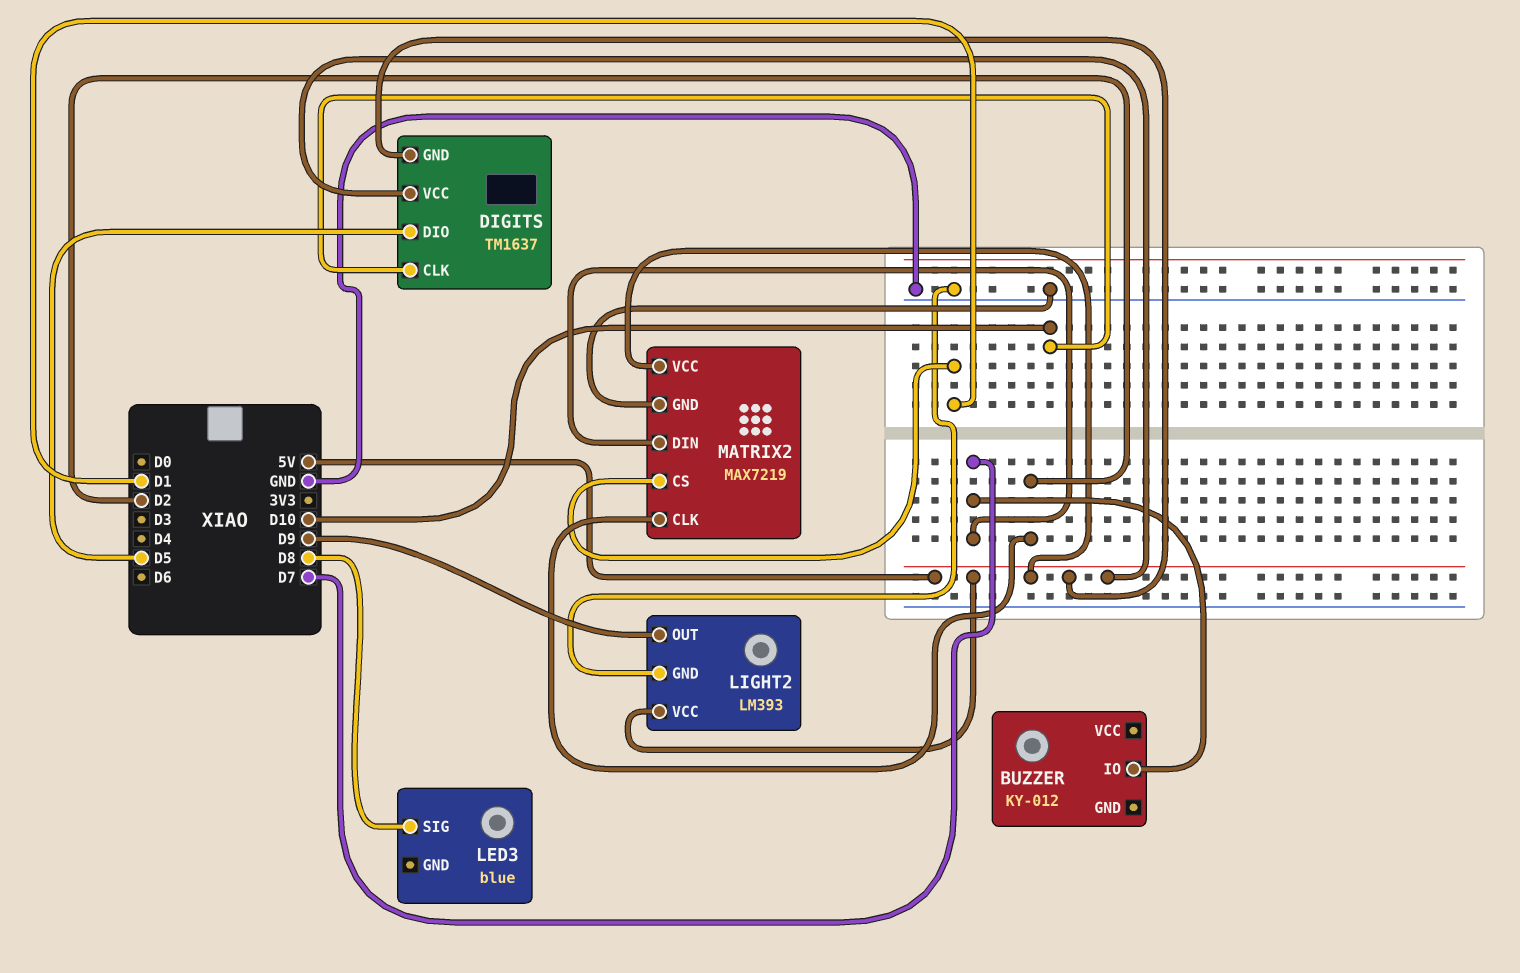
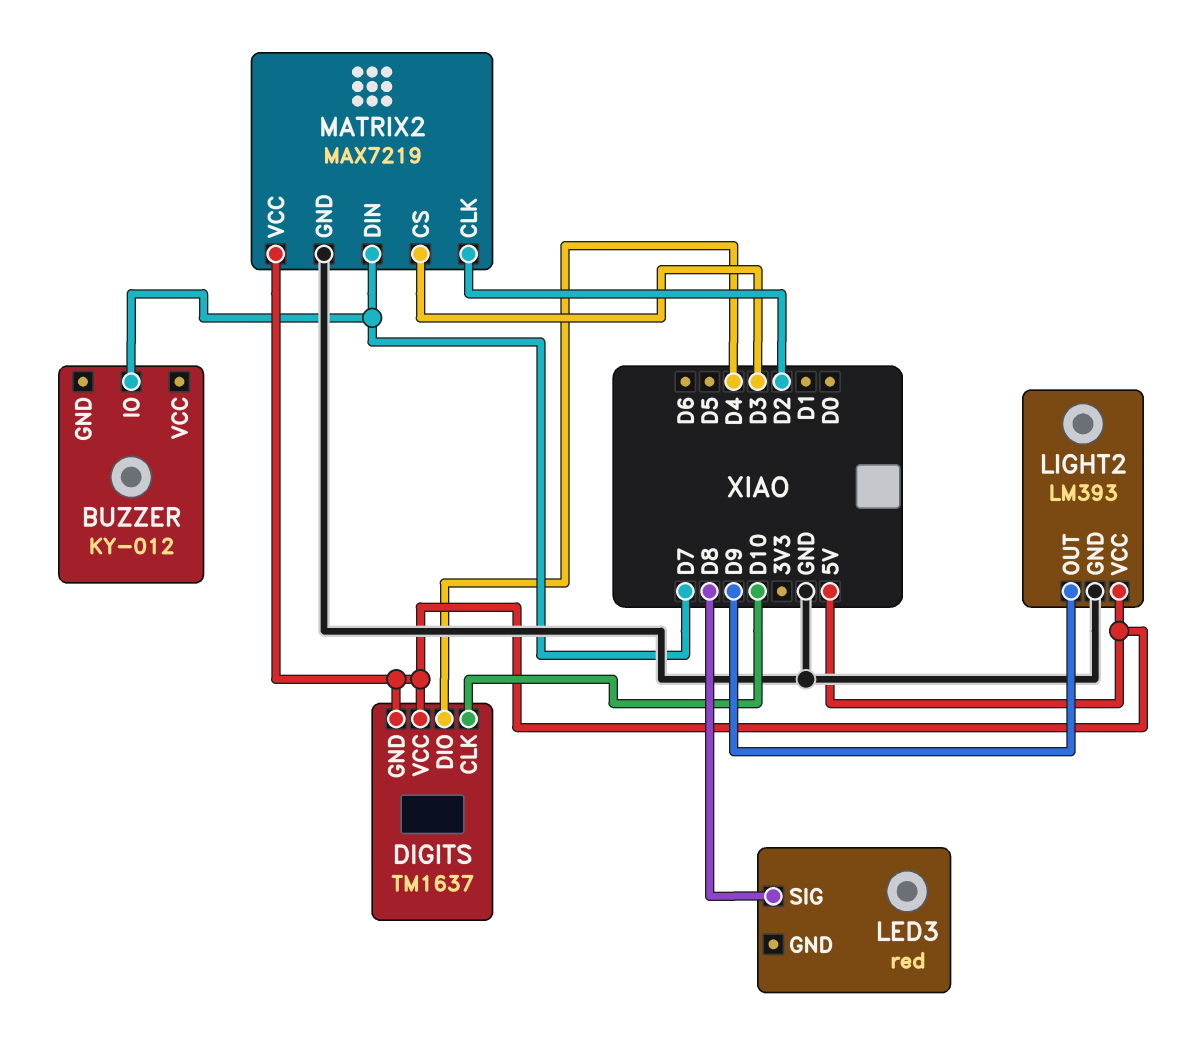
DIGITS pin DIO: D5 -> D4
LED3: blue -> red
MATRIX2 pin CS: D1 -> D3

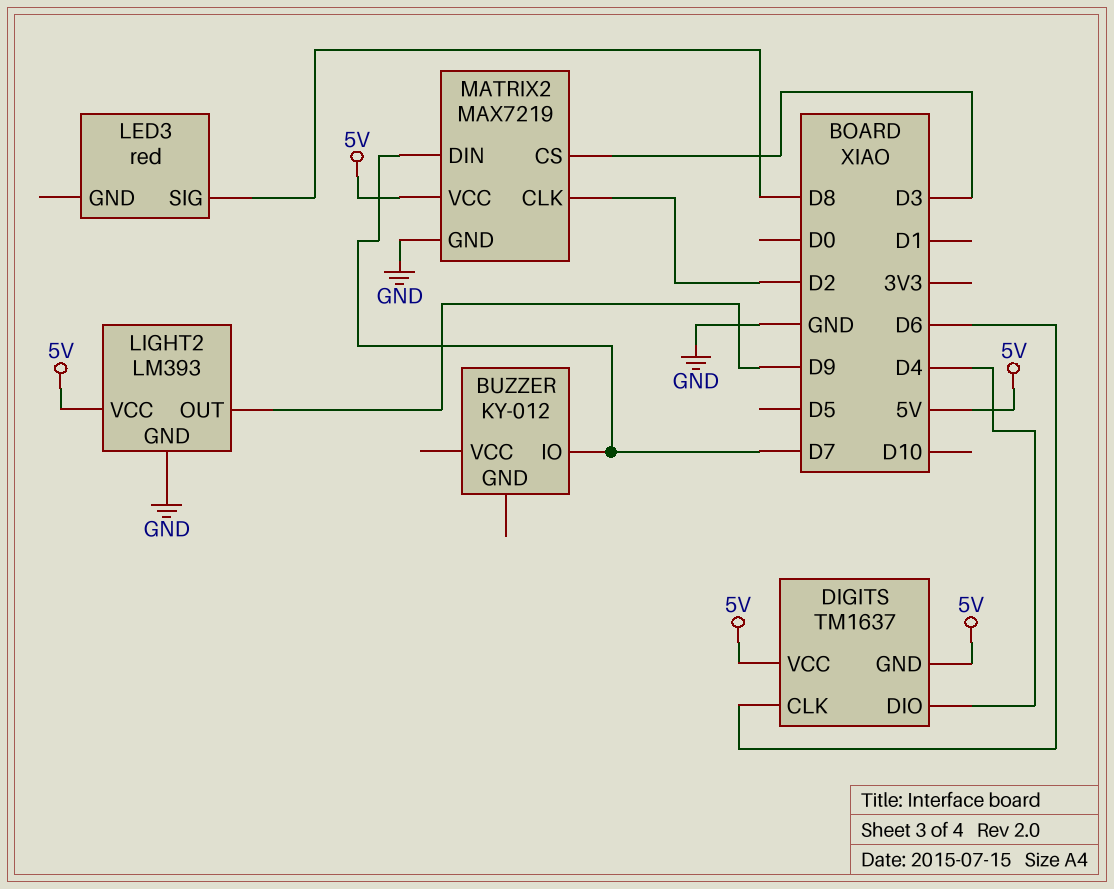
DIGITS pin CLK: D10 -> D6

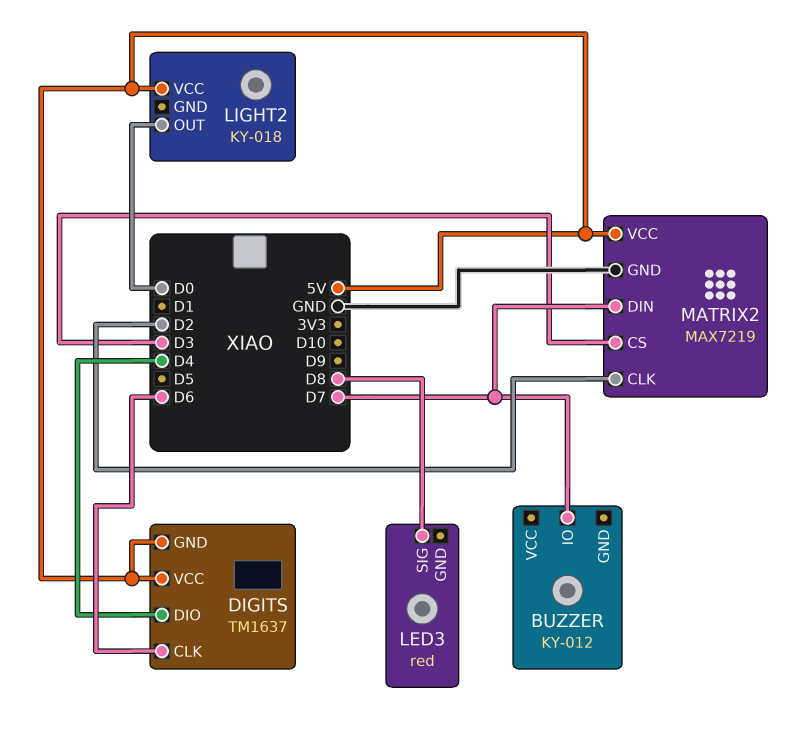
LIGHT2: LM393 -> KY-018
LIGHT2 pin GND: GND -> none
LIGHT2 pin OUT: D9 -> D0

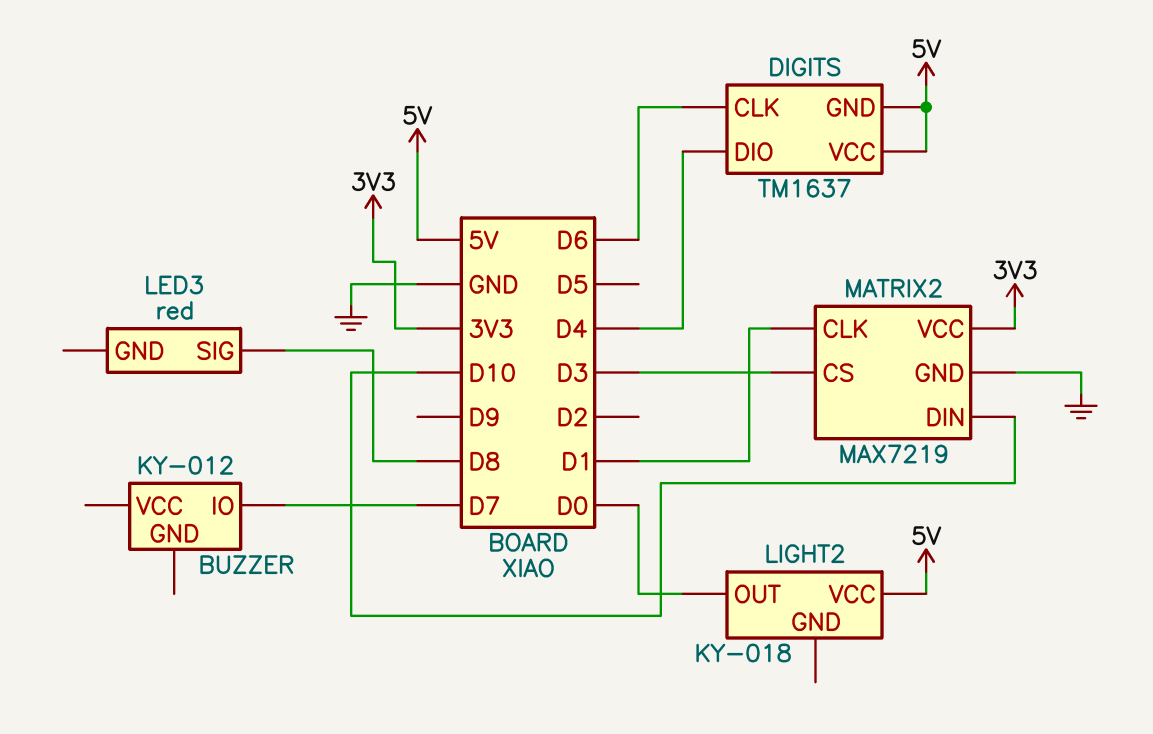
MATRIX2 pin CLK: D2 -> D1
MATRIX2 pin DIN: D7 -> D10
MATRIX2 pin VCC: 5V -> 3V3

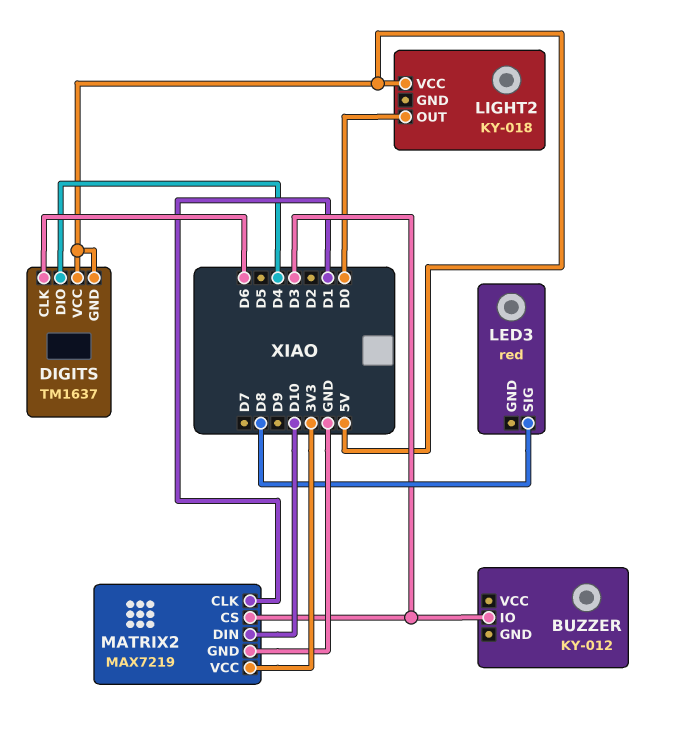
BUZZER pin IO: D7 -> D3

